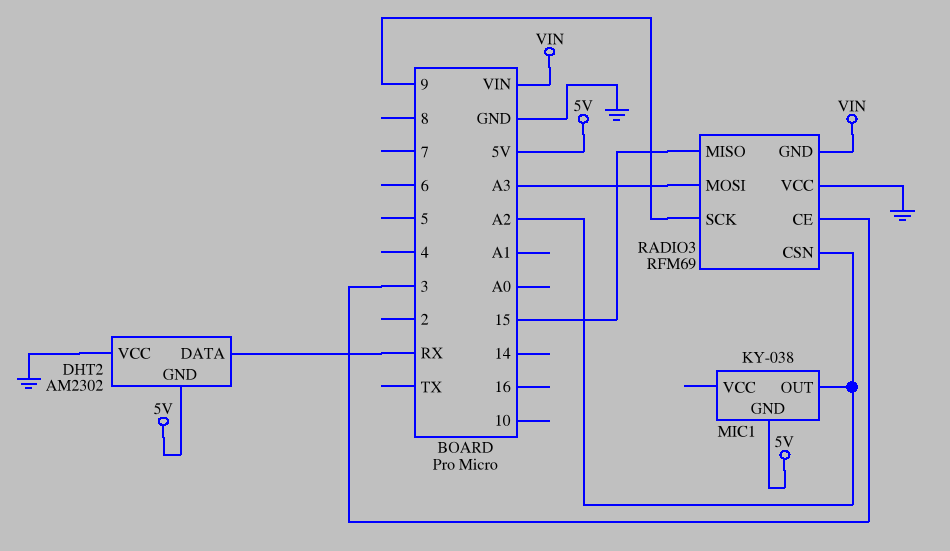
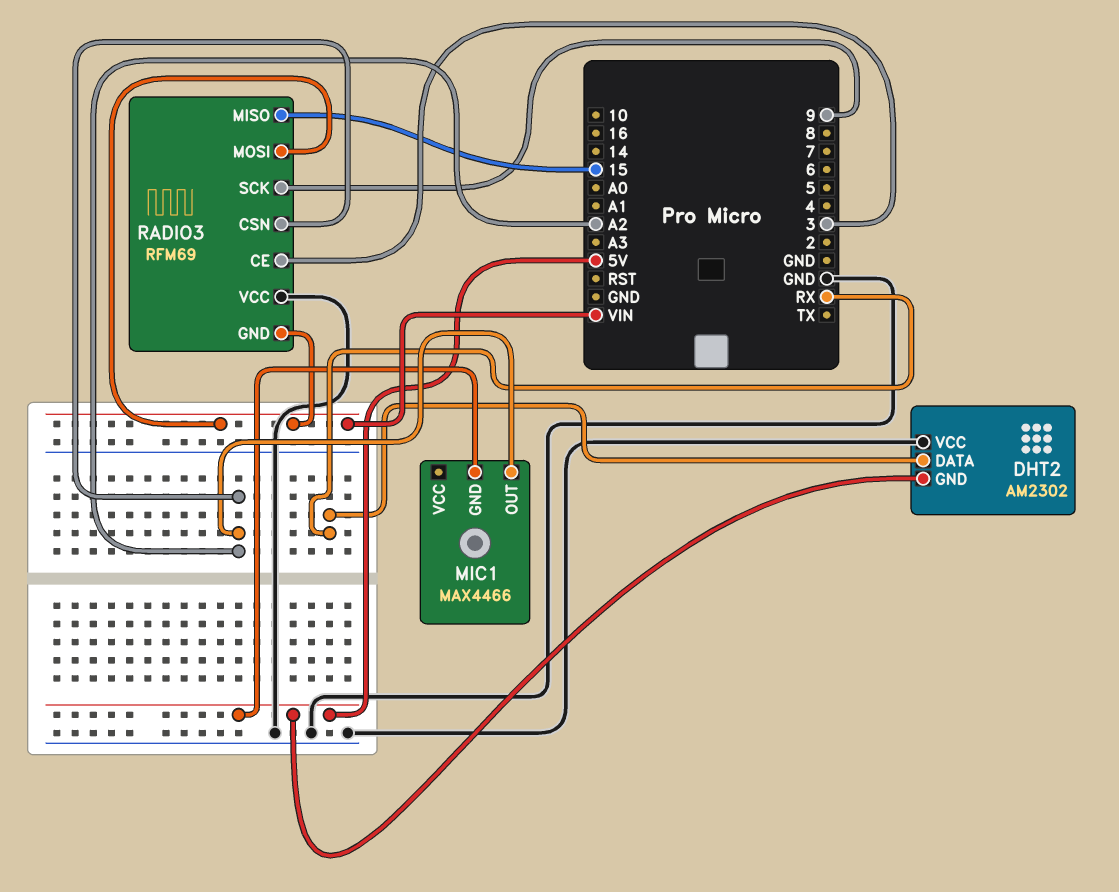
MIC1: KY-038 -> MAX4466
RADIO3 pin MOSI: A3 -> VIN

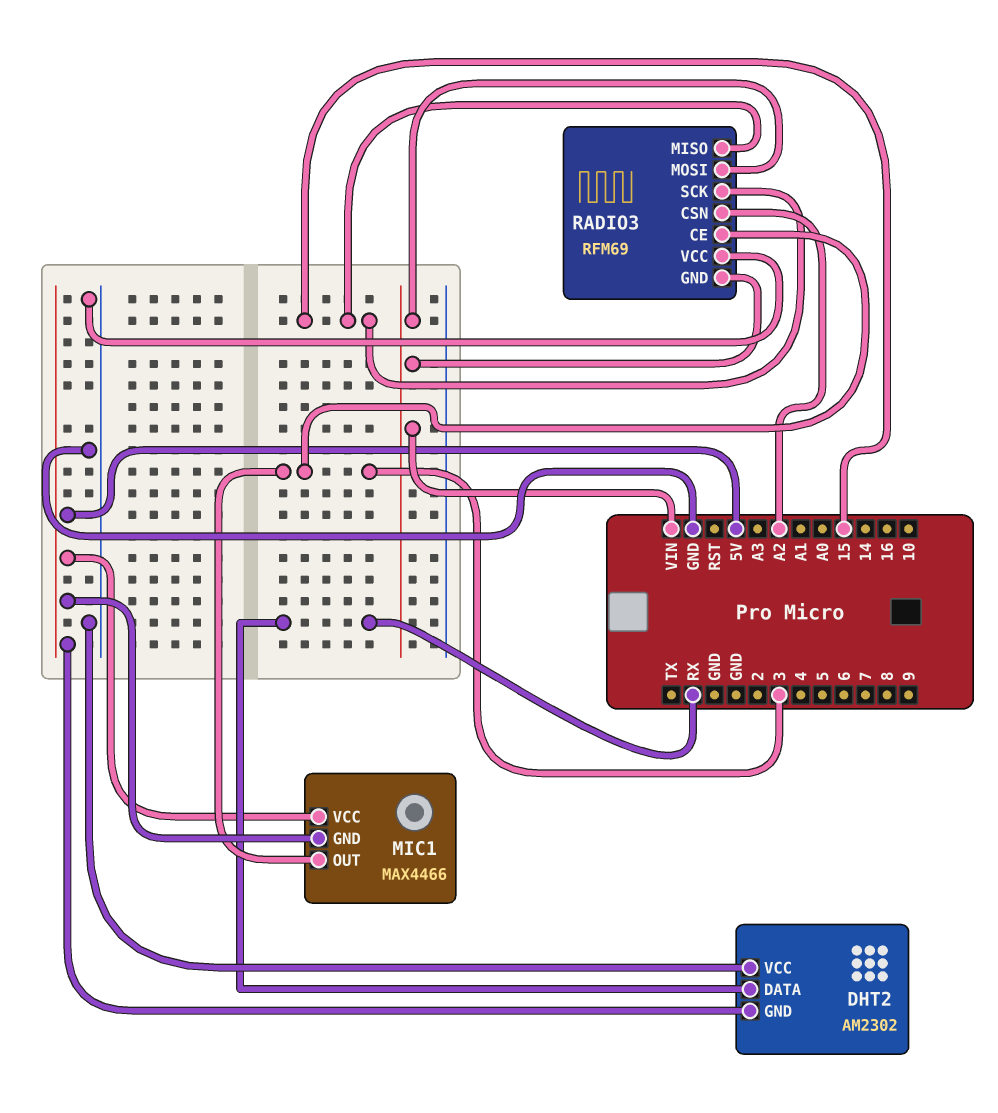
MIC1 pin OUT: A2 -> 3
MIC1 pin VCC: none -> 5V
RADIO3 pin SCK: 9 -> 15

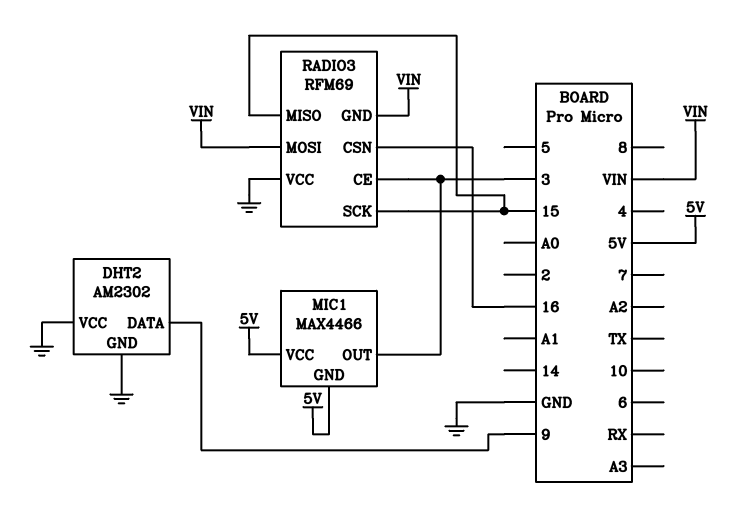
DHT2 pin DATA: RX -> 9
DHT2 pin GND: 5V -> GND
RADIO3 pin CSN: A2 -> 16

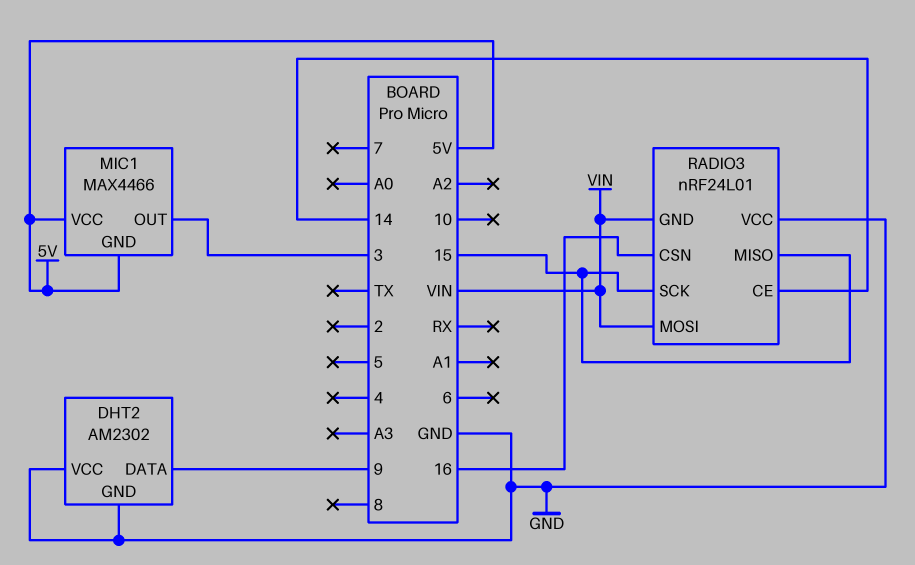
RADIO3: RFM69 -> nRF24L01
RADIO3 pin CE: 3 -> 14

